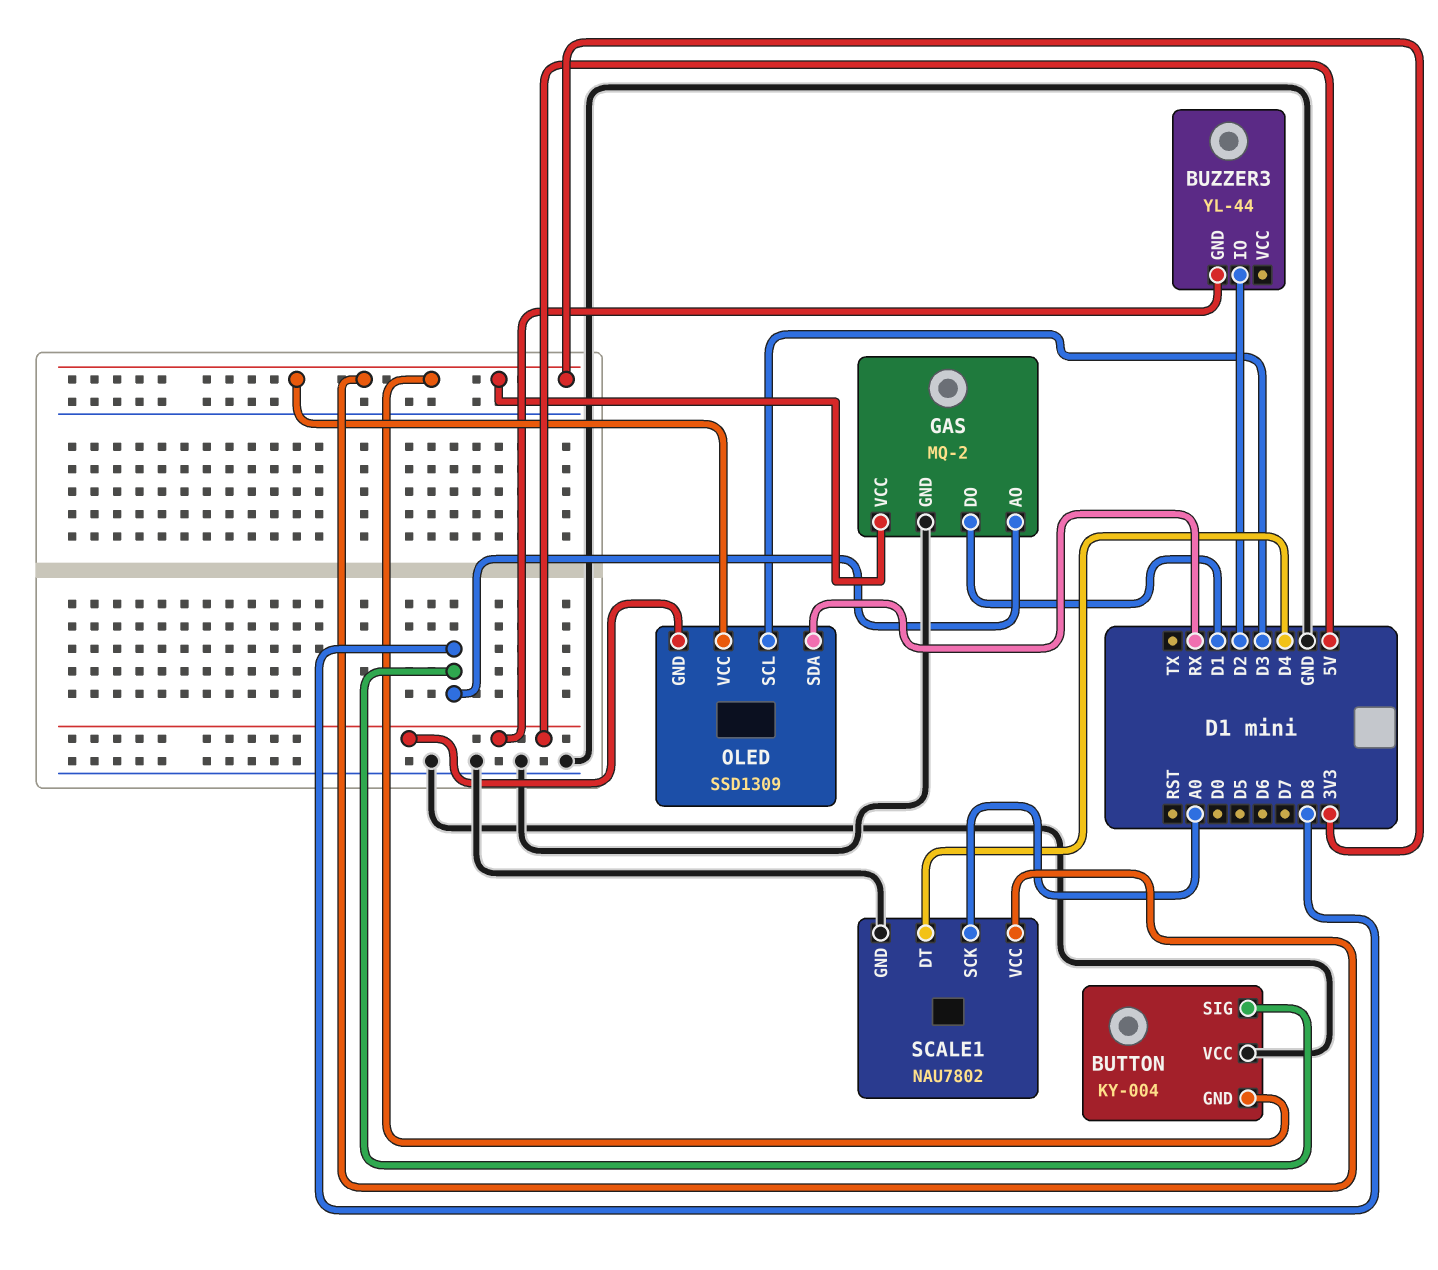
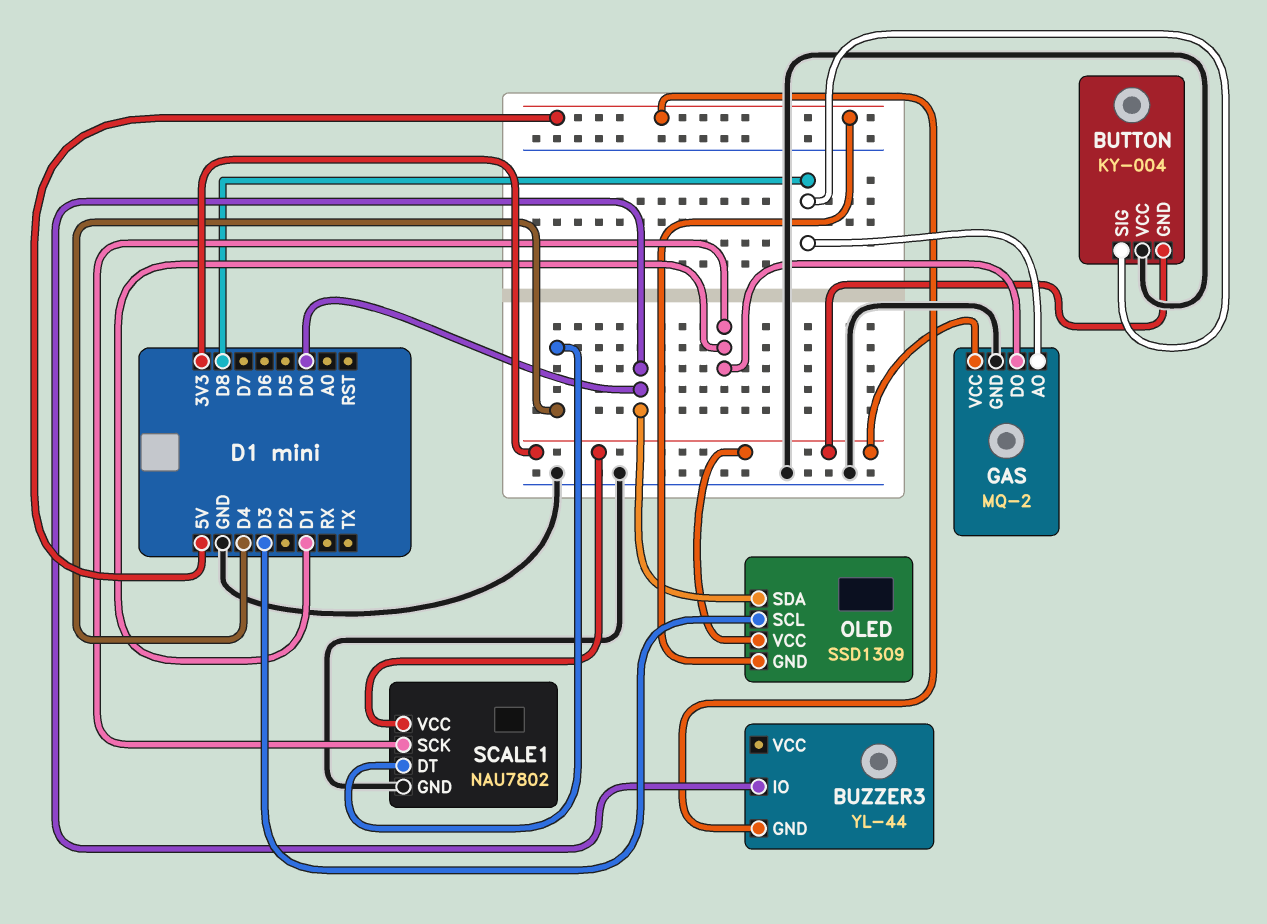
BUZZER3 pin IO: D2 -> D0
OLED pin SDA: RX -> D0
SCALE1 pin SCK: A0 -> D1

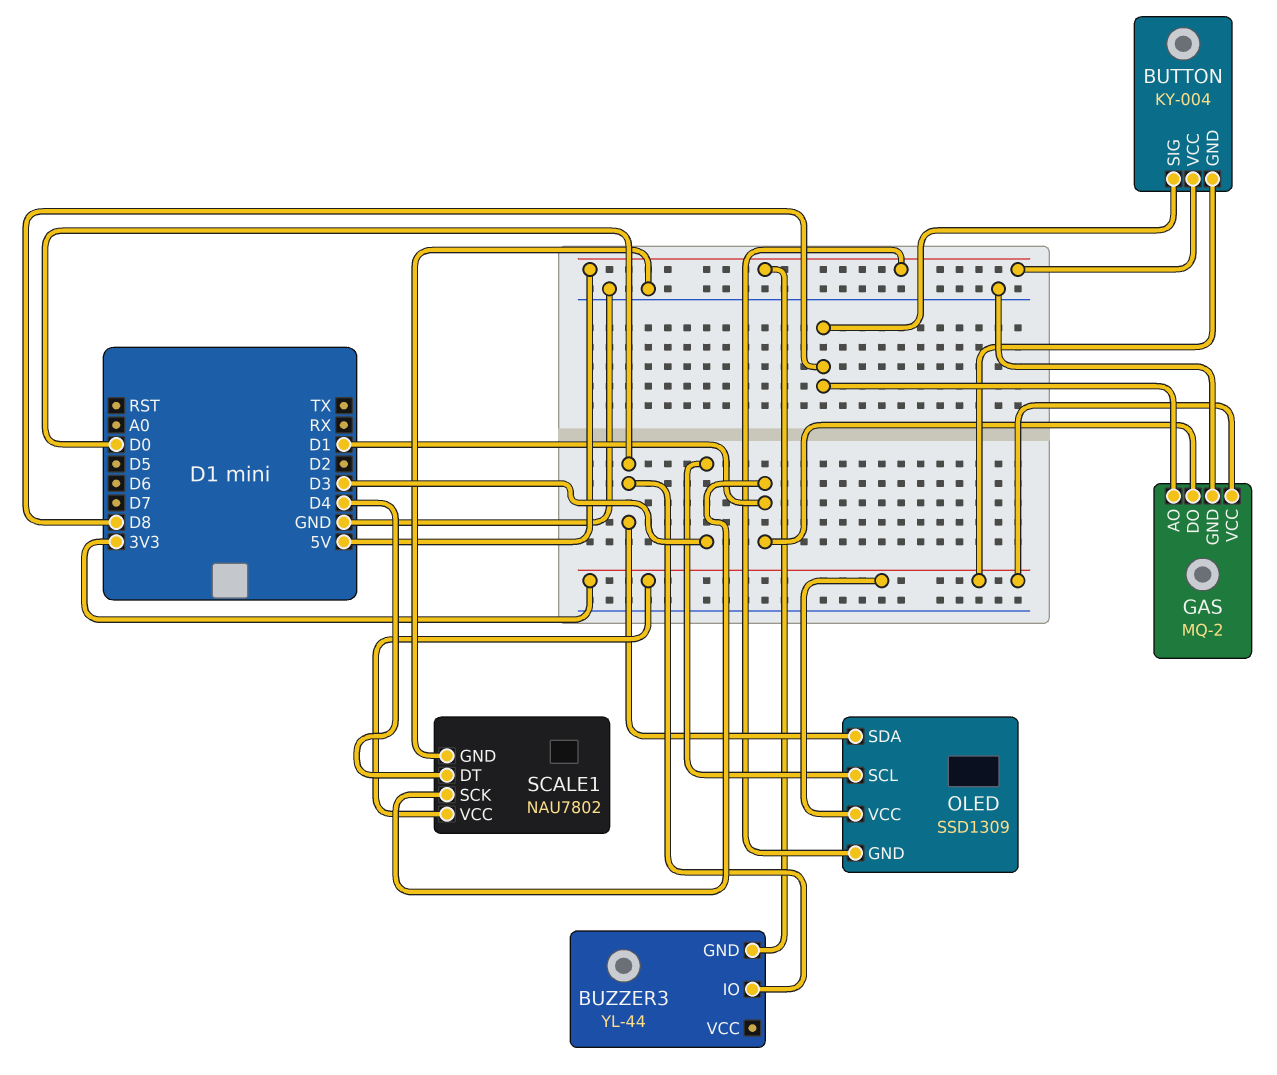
BUTTON pin VCC: GND -> 5V

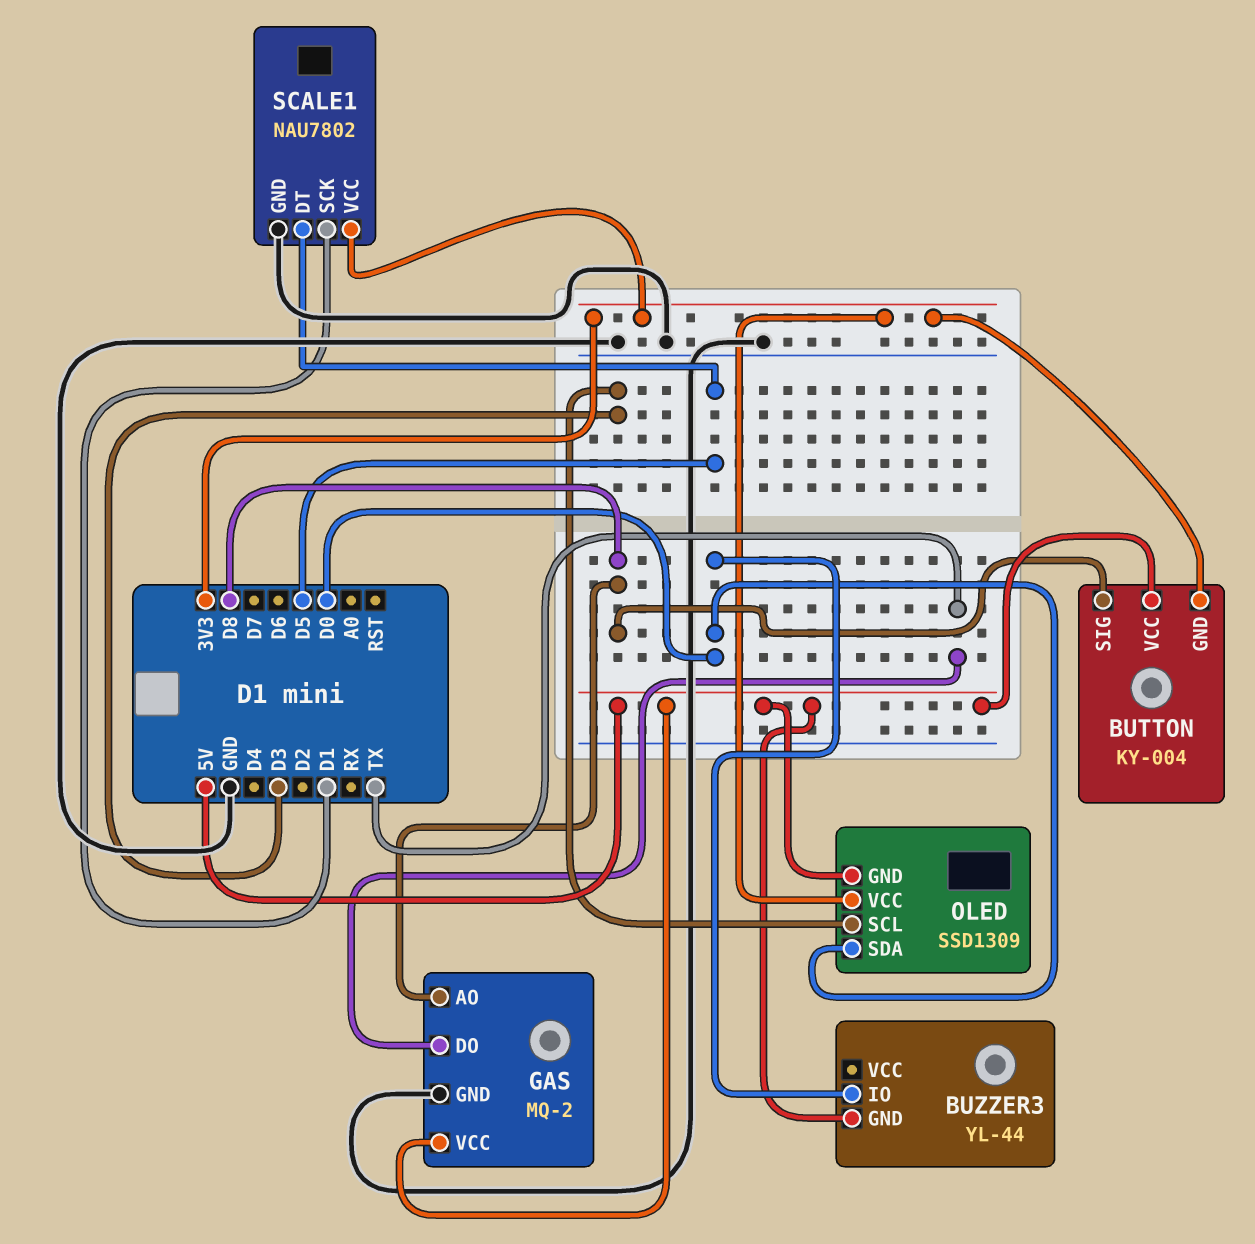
GAS pin DO: D1 -> TX
GAS pin VCC: 3V3 -> 5V
SCALE1 pin DT: D4 -> D5

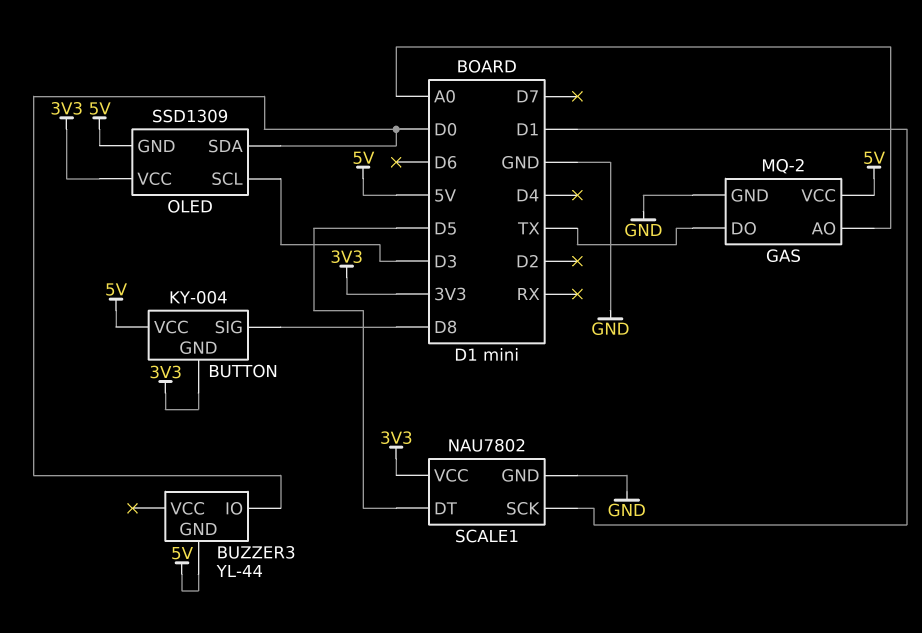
GAS pin AO: D8 -> A0

